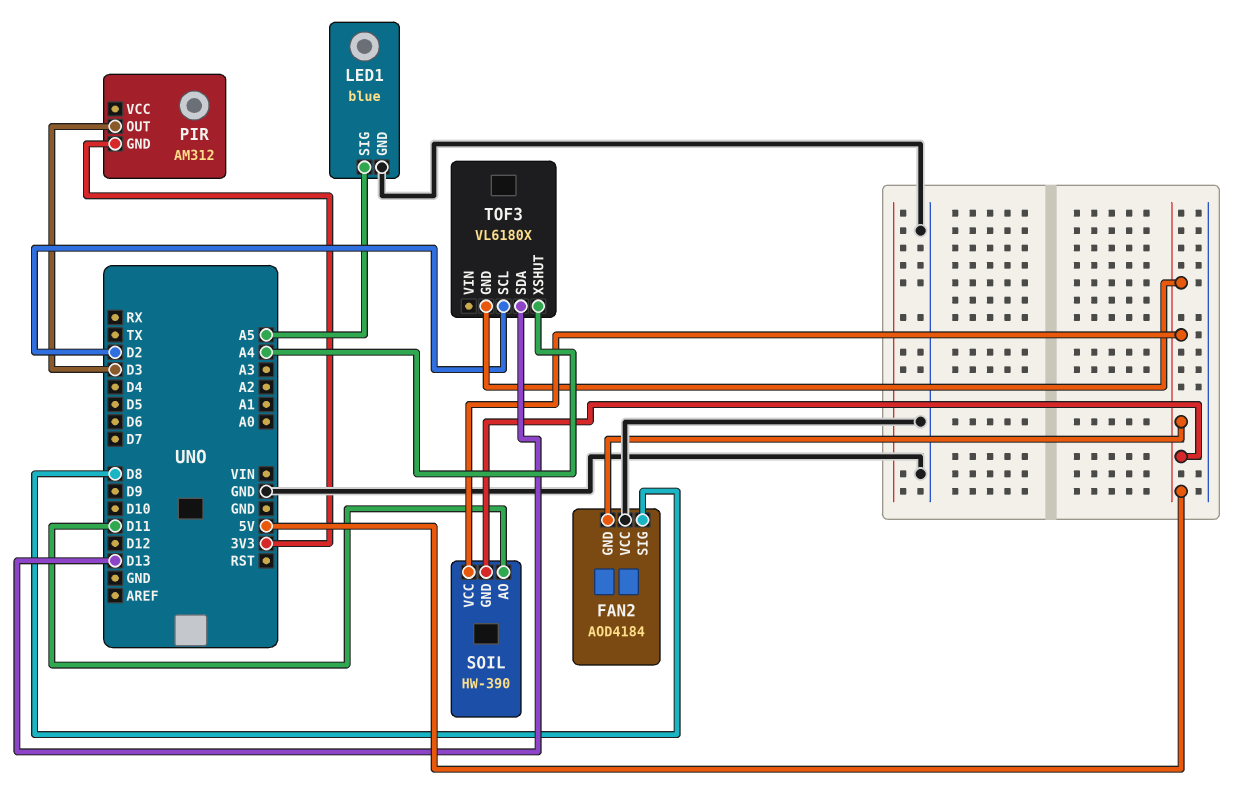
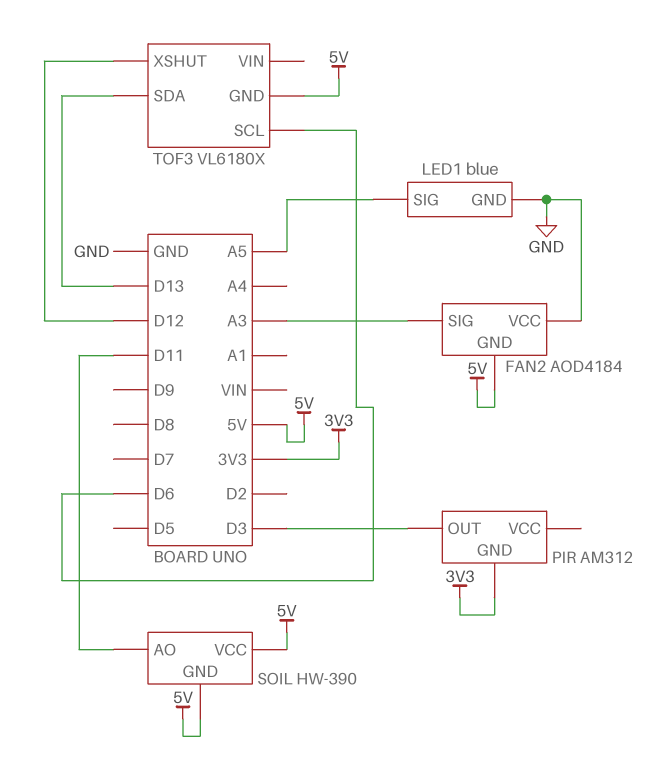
FAN2 pin SIG: D8 -> A3
TOF3 pin SCL: D2 -> D6
TOF3 pin XSHUT: A4 -> D12

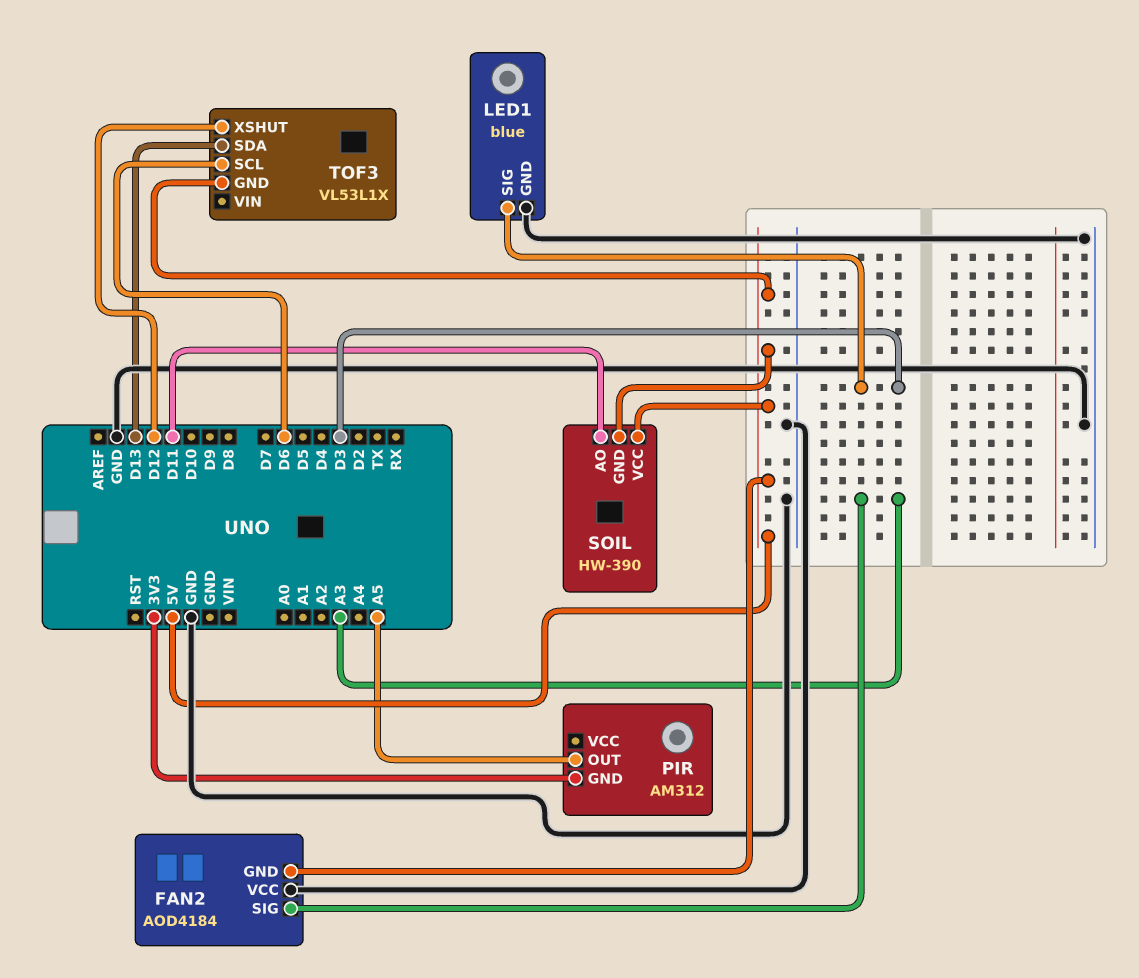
LED1 pin SIG: A5 -> D3
PIR pin OUT: D3 -> A5
TOF3: VL6180X -> VL53L1X

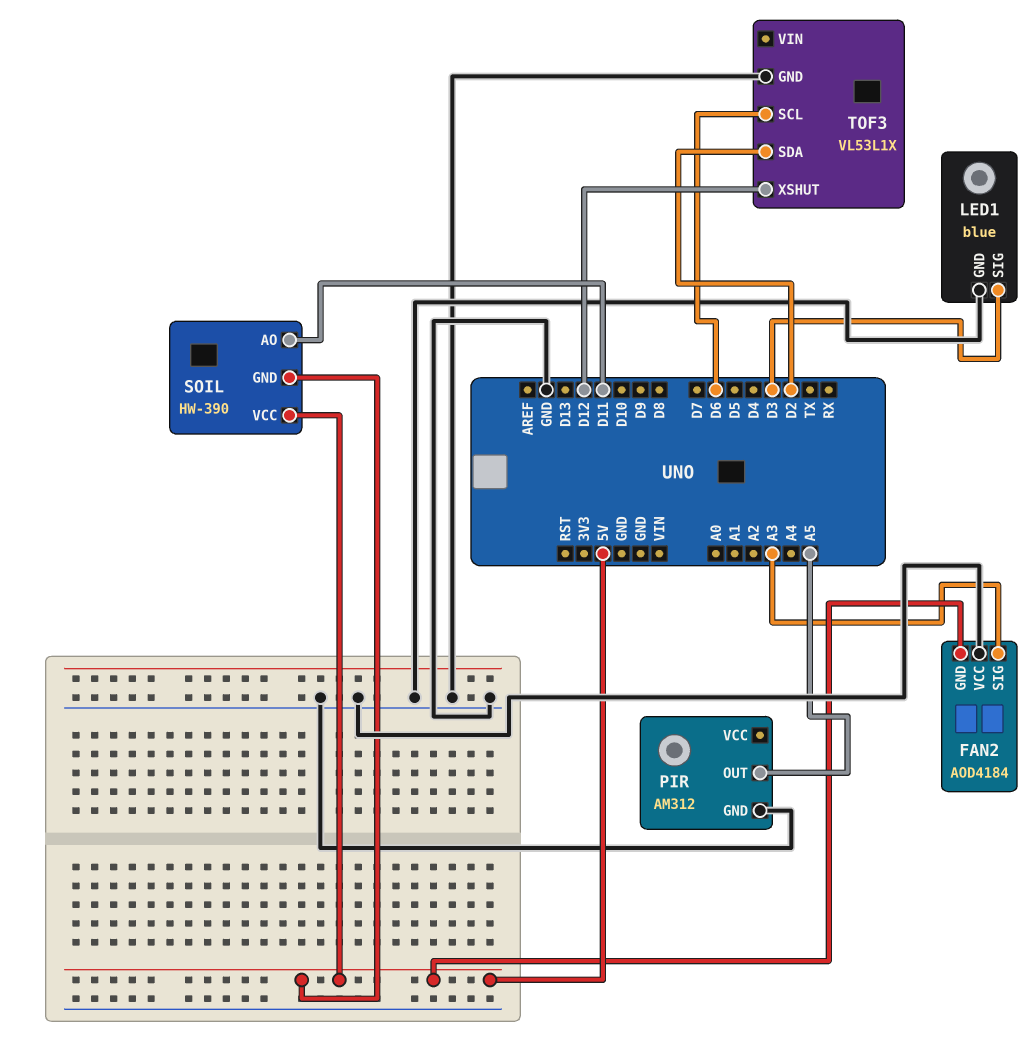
PIR pin GND: 3V3 -> GND
TOF3 pin GND: 5V -> GND
TOF3 pin SDA: D13 -> D2

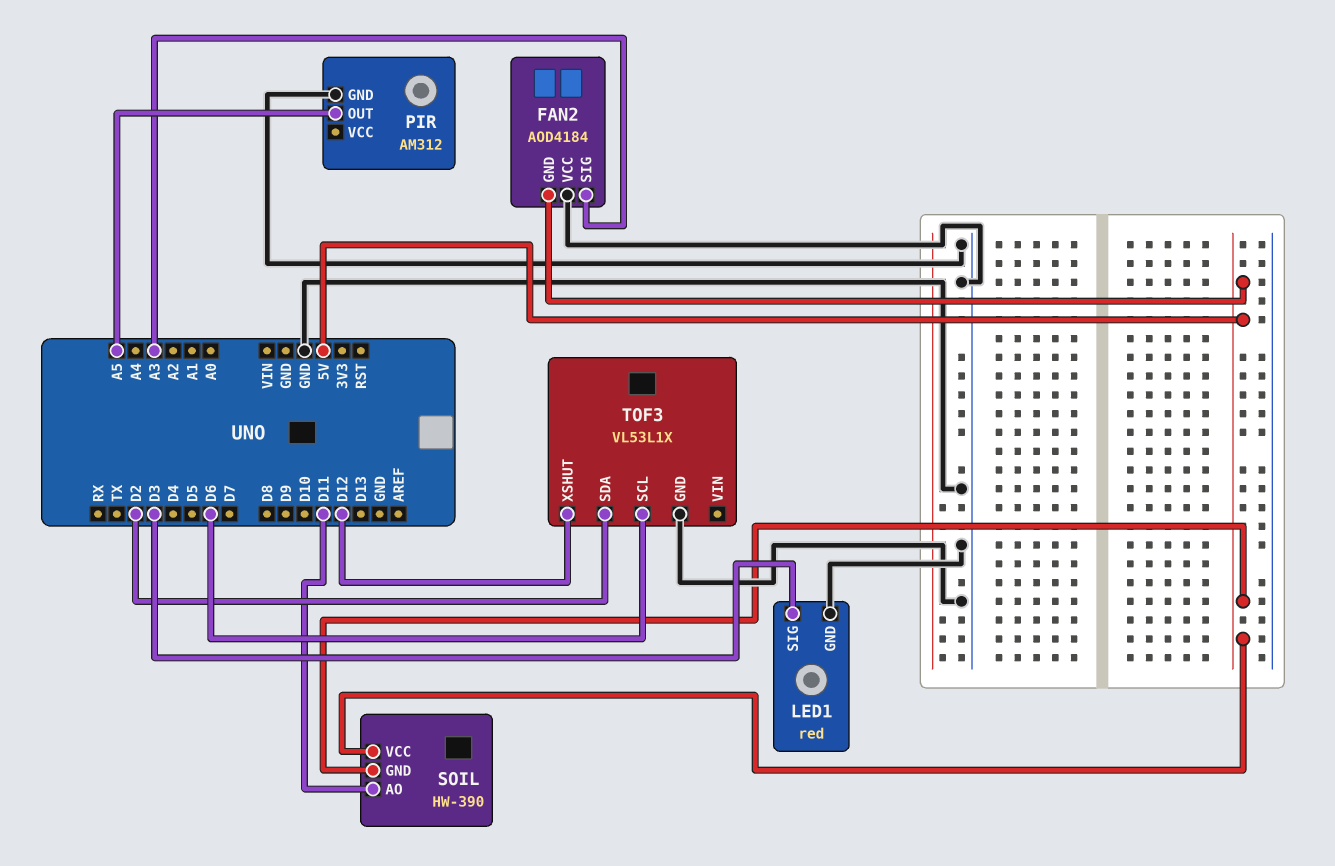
LED1: blue -> red

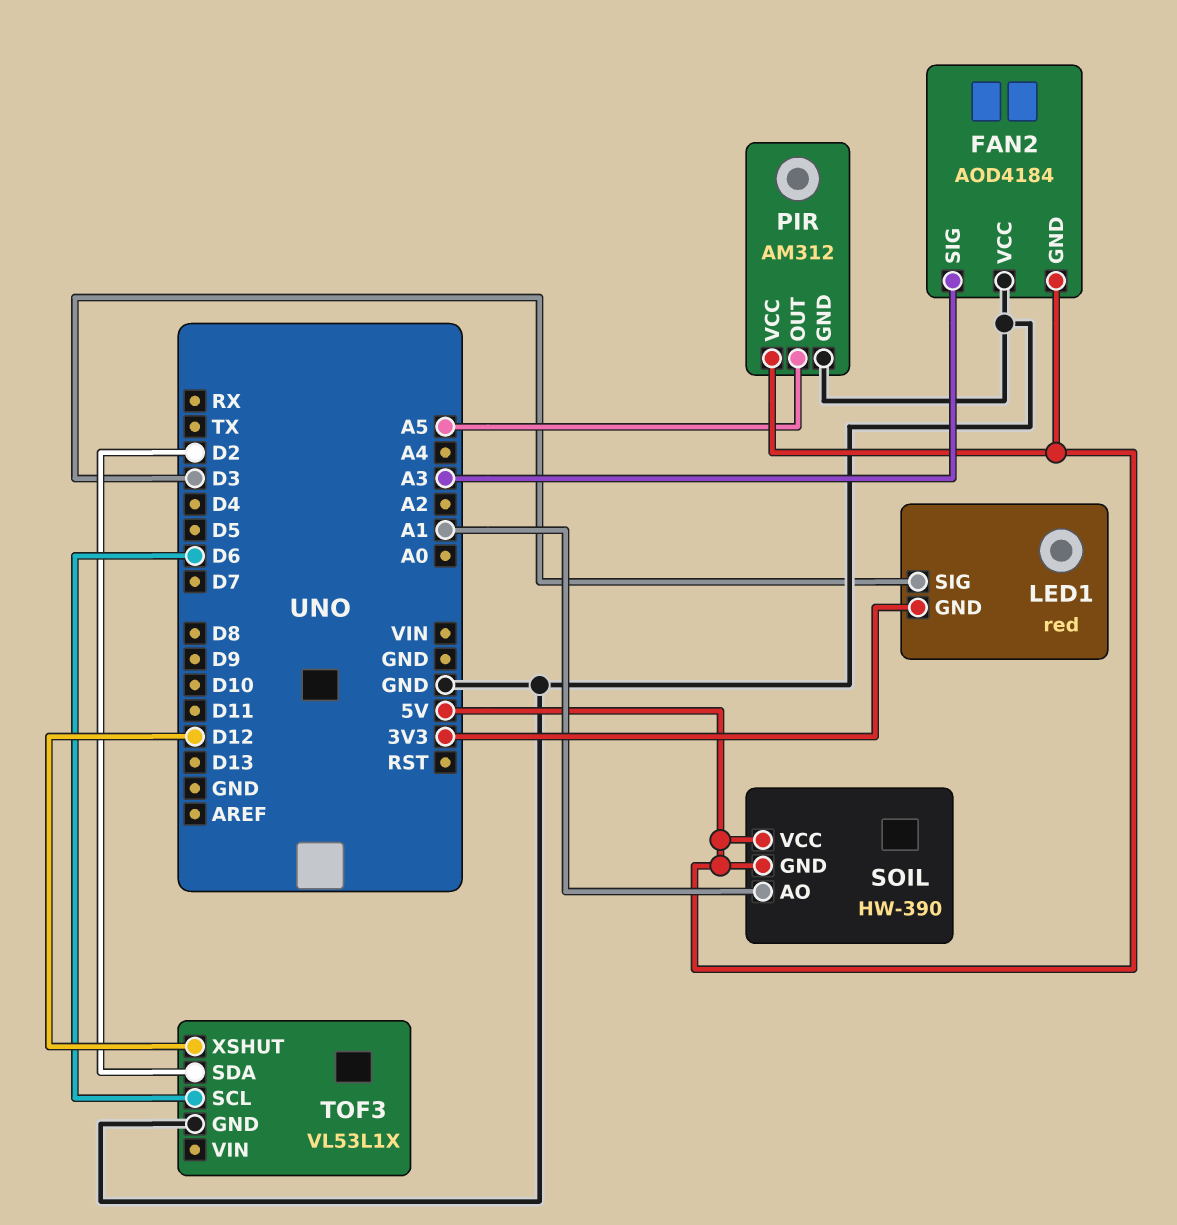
LED1 pin GND: GND -> 3V3
PIR pin VCC: none -> 5V
SOIL pin AO: D11 -> A1

